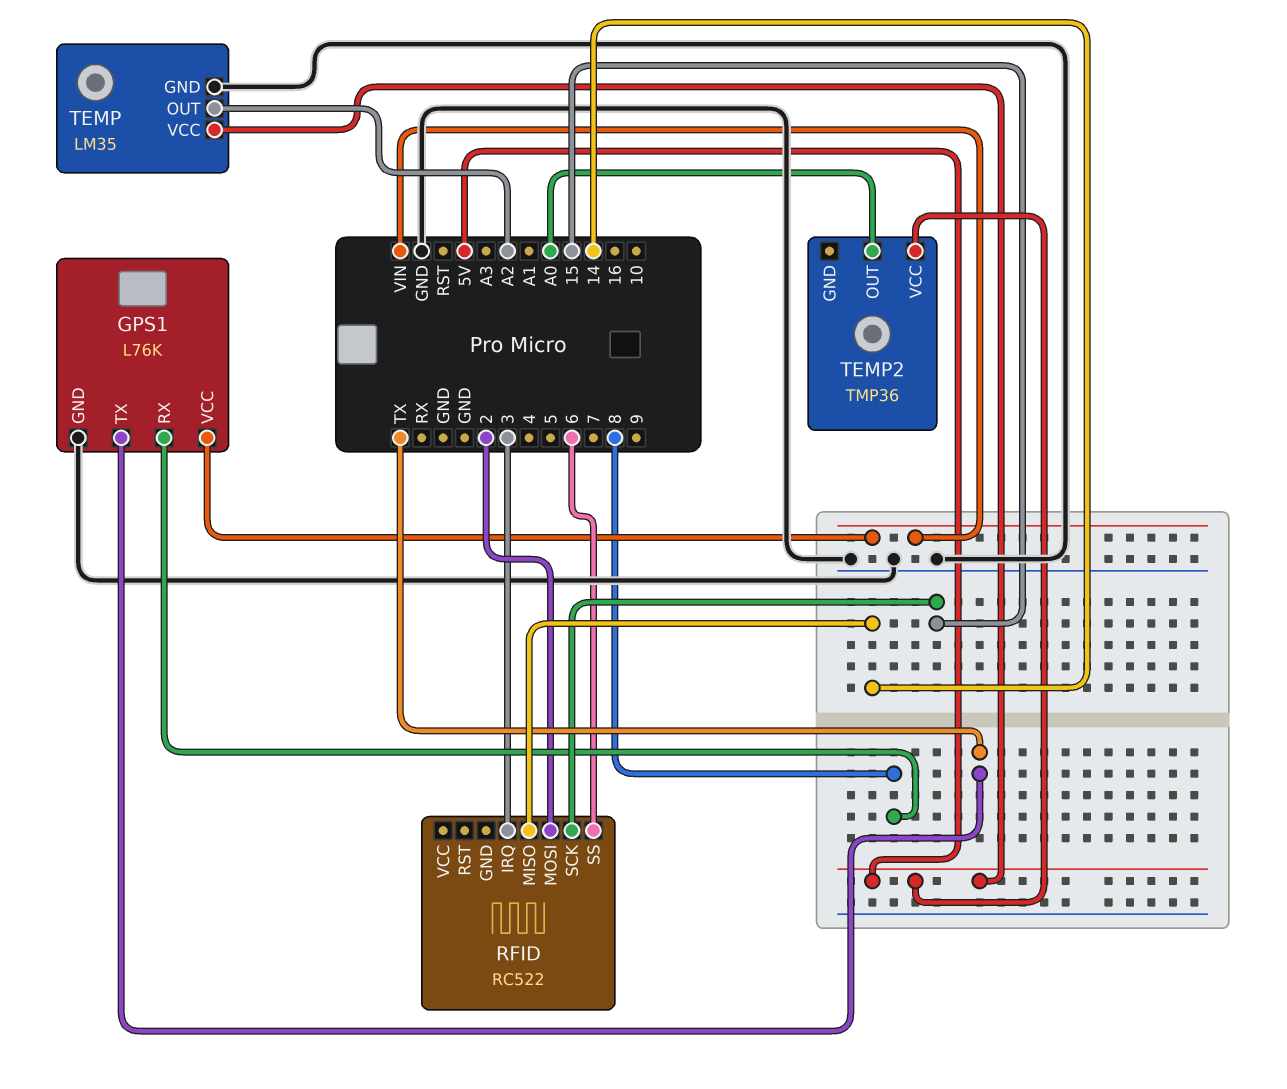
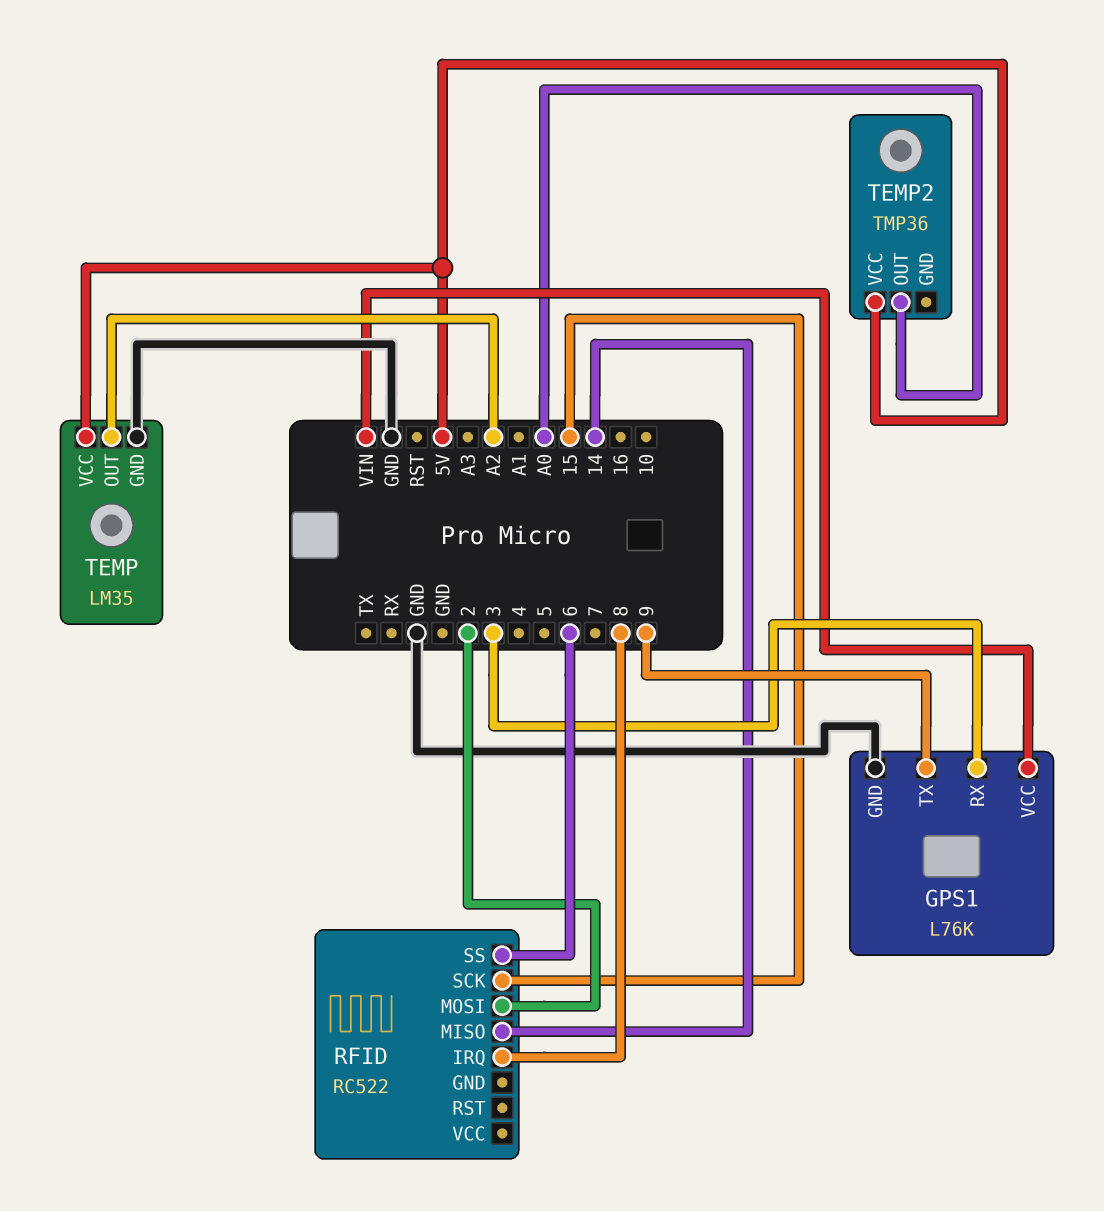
GPS1 pin RX: 8 -> 3
GPS1 pin TX: TX -> 9
RFID pin IRQ: 3 -> 8

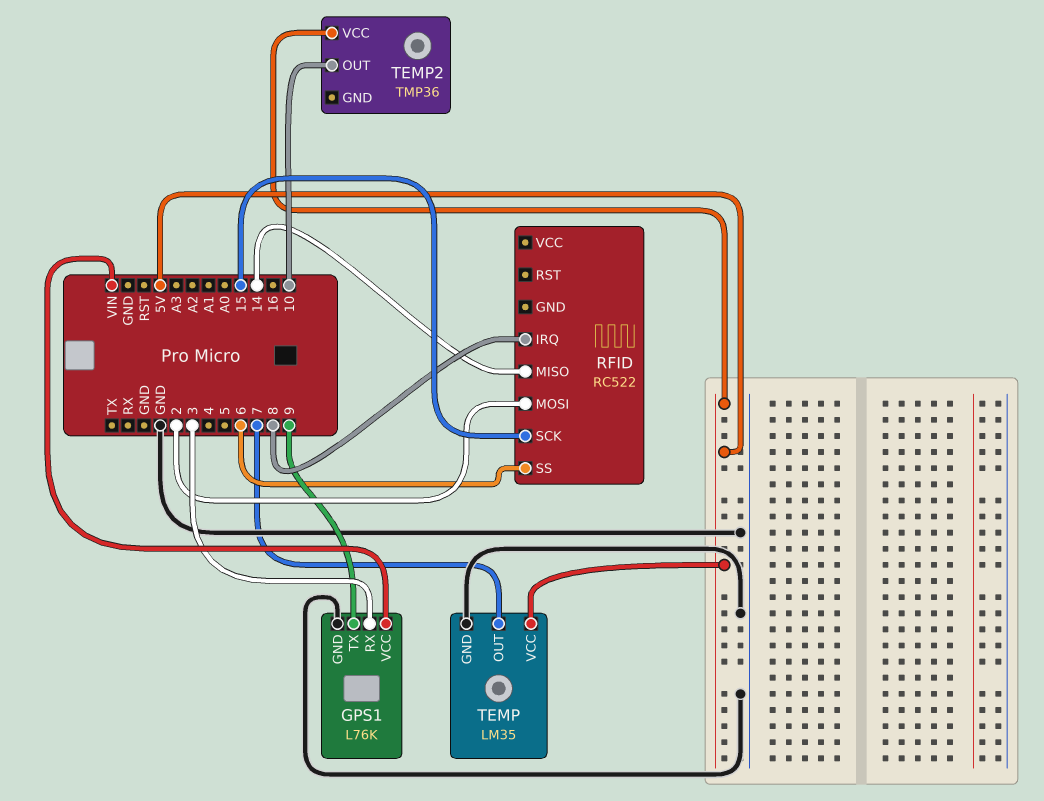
TEMP pin OUT: A2 -> 7
TEMP2 pin OUT: A0 -> 10

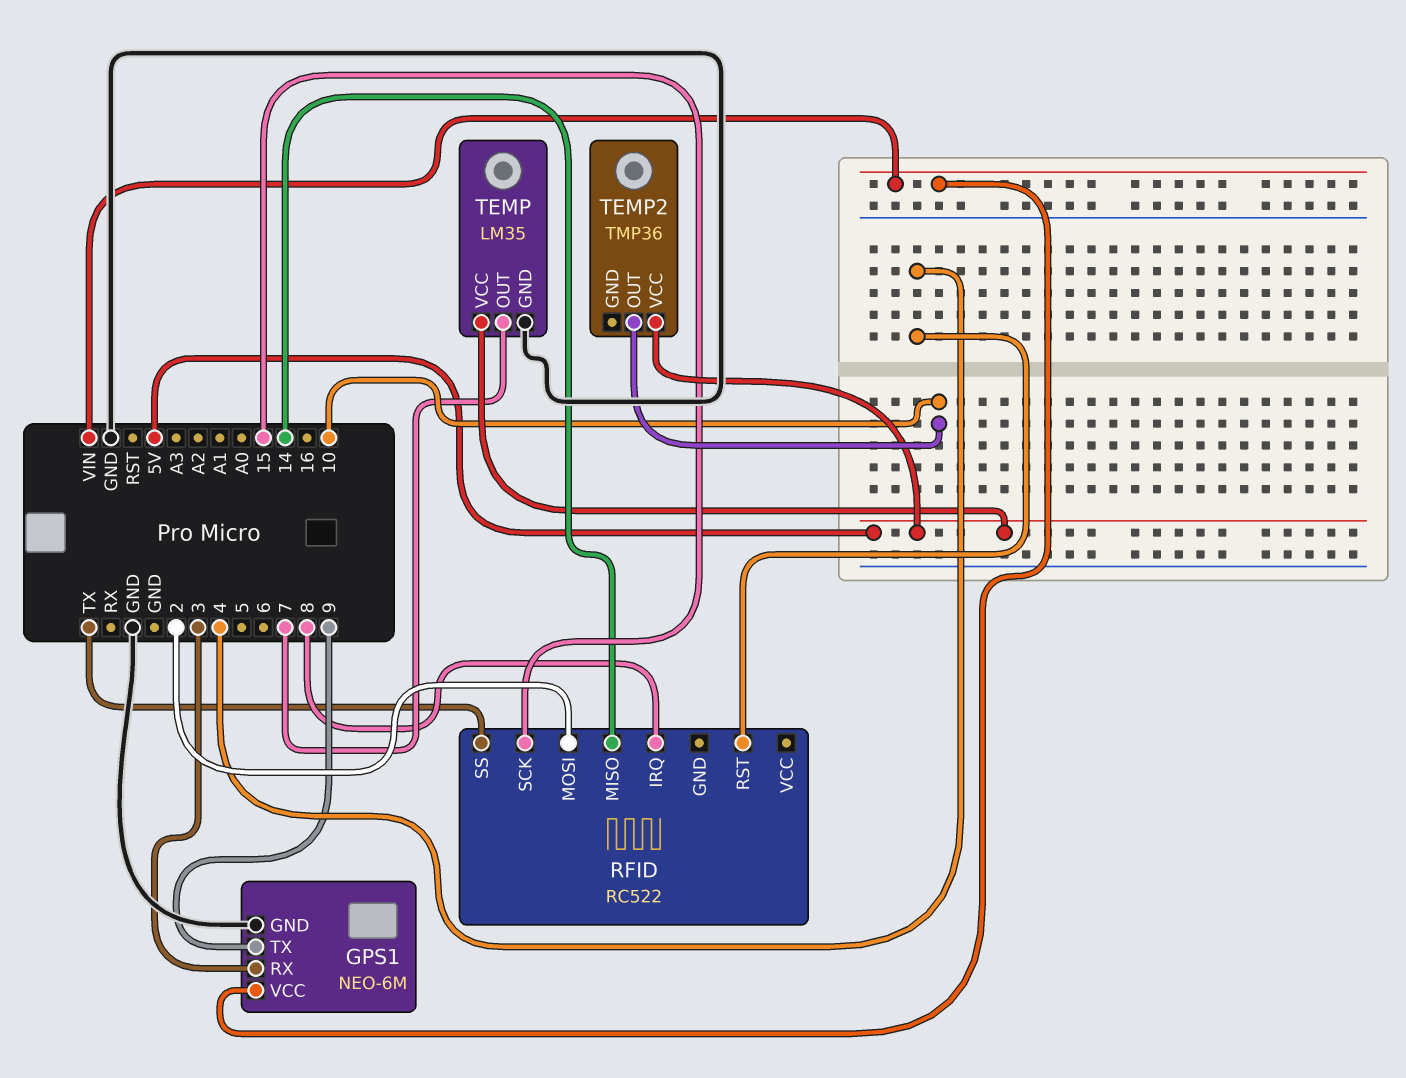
GPS1: L76K -> NEO-6M
RFID pin RST: none -> 4
RFID pin SS: 6 -> TX

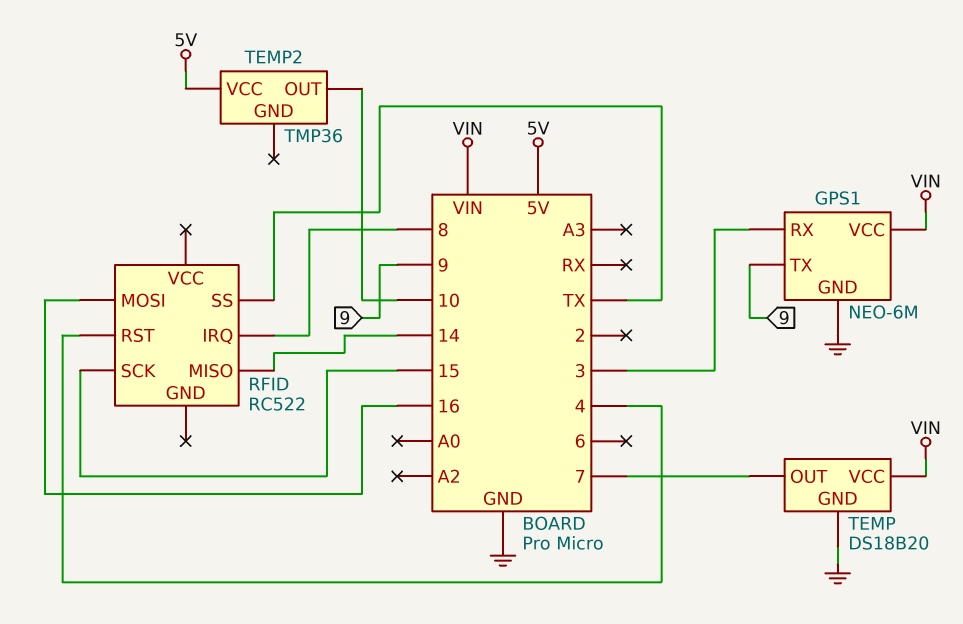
RFID pin MOSI: 2 -> 16
TEMP: LM35 -> DS18B20
TEMP pin VCC: 5V -> VIN

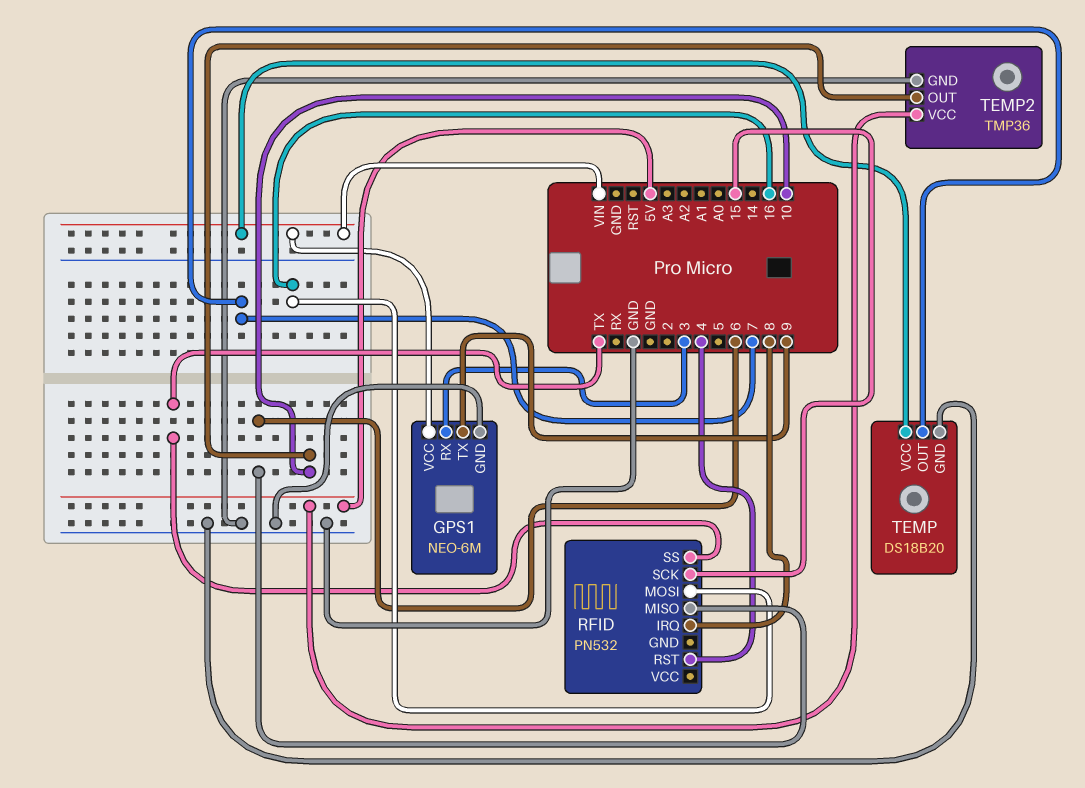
RFID: RC522 -> PN532
RFID pin MISO: 14 -> 6
TEMP2 pin GND: none -> GND

